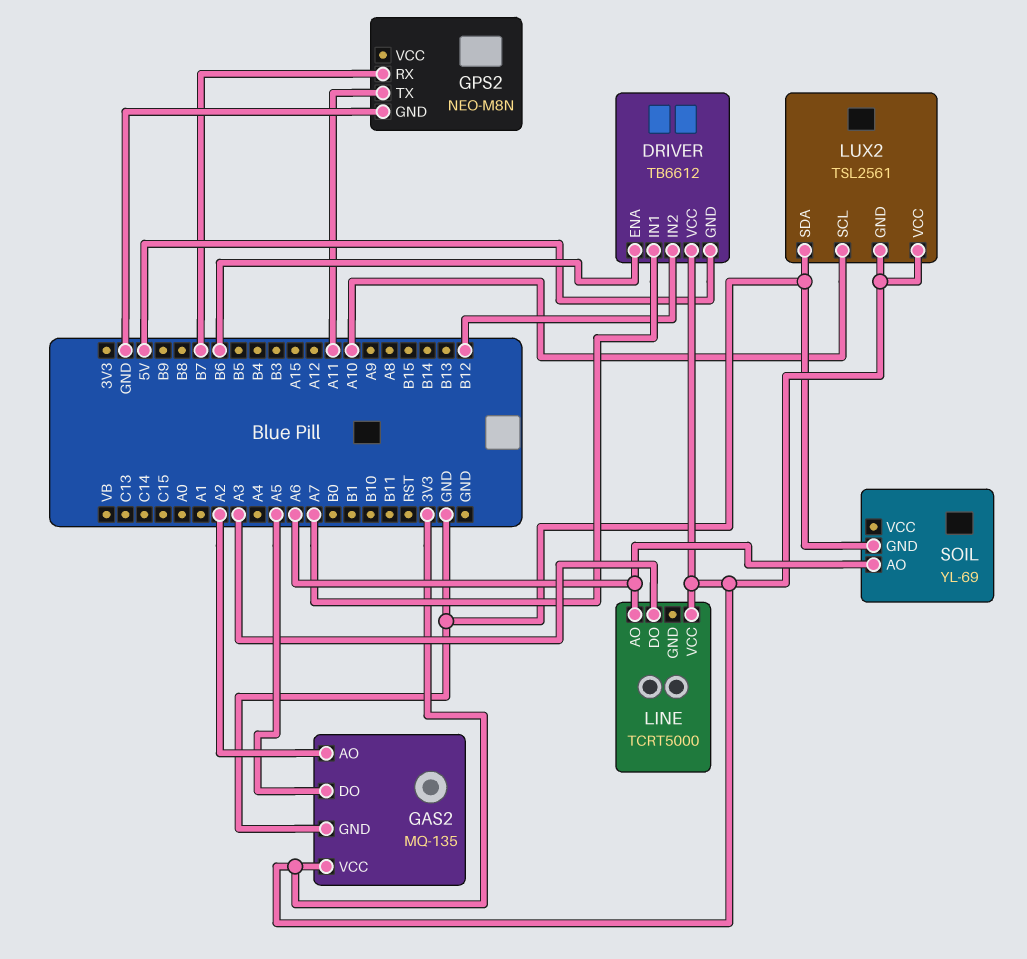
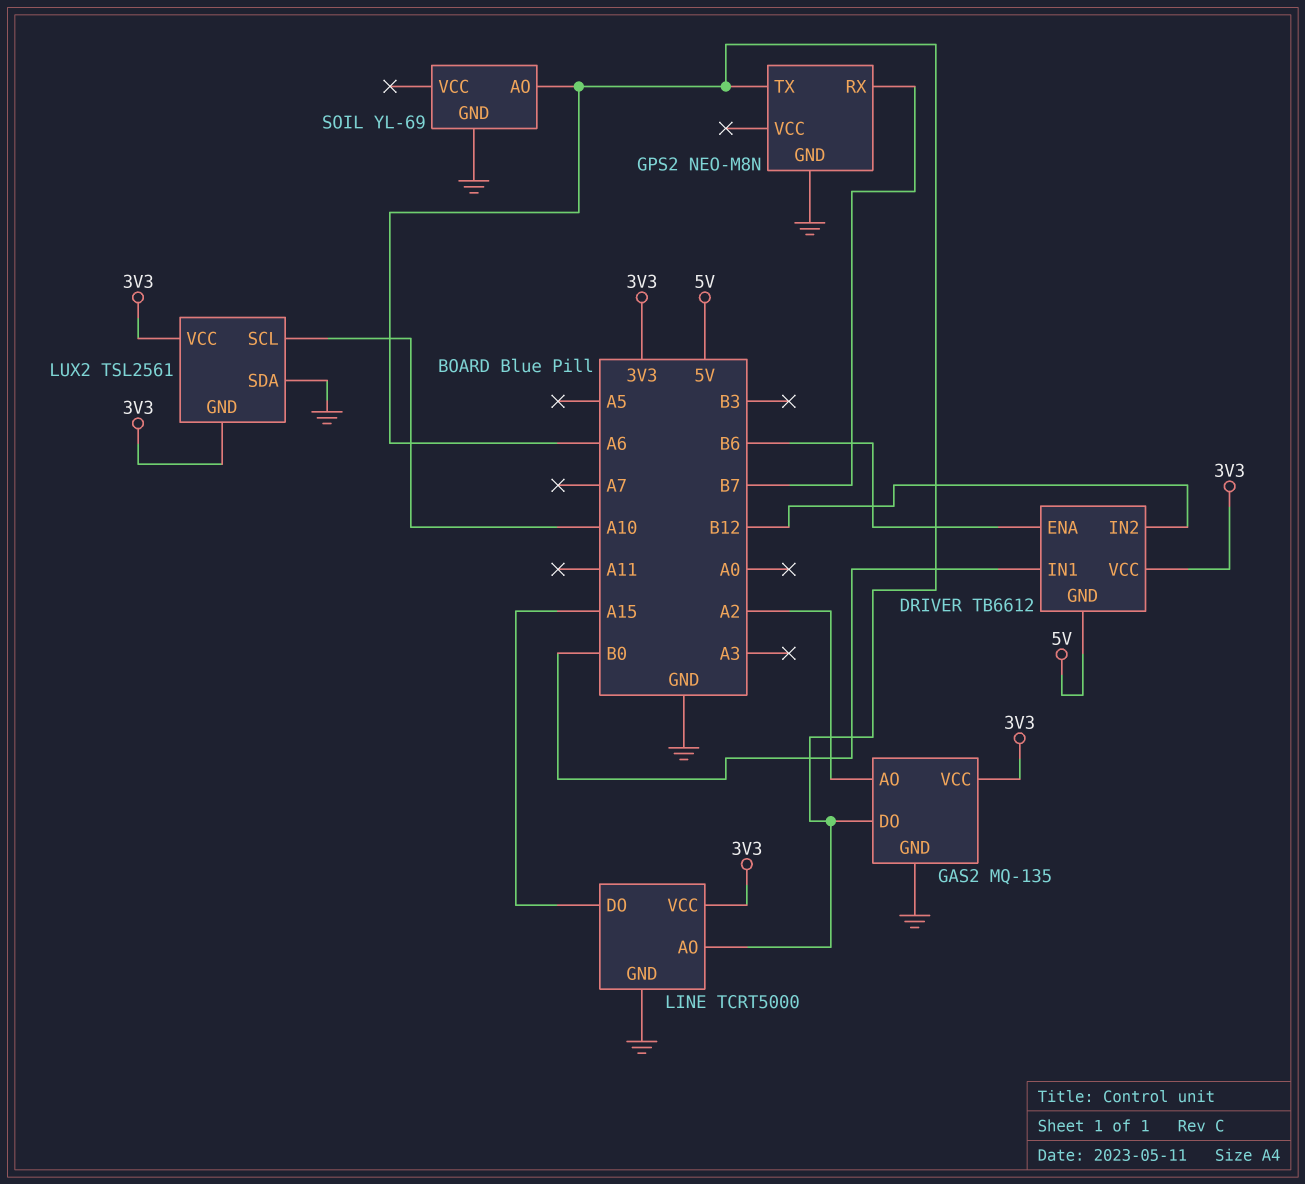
DRIVER pin IN1: A7 -> B0
GAS2 pin DO: A5 -> A6
GPS2 pin TX: A11 -> A6
LINE pin DO: A3 -> A15
LINE pin GND: none -> GND

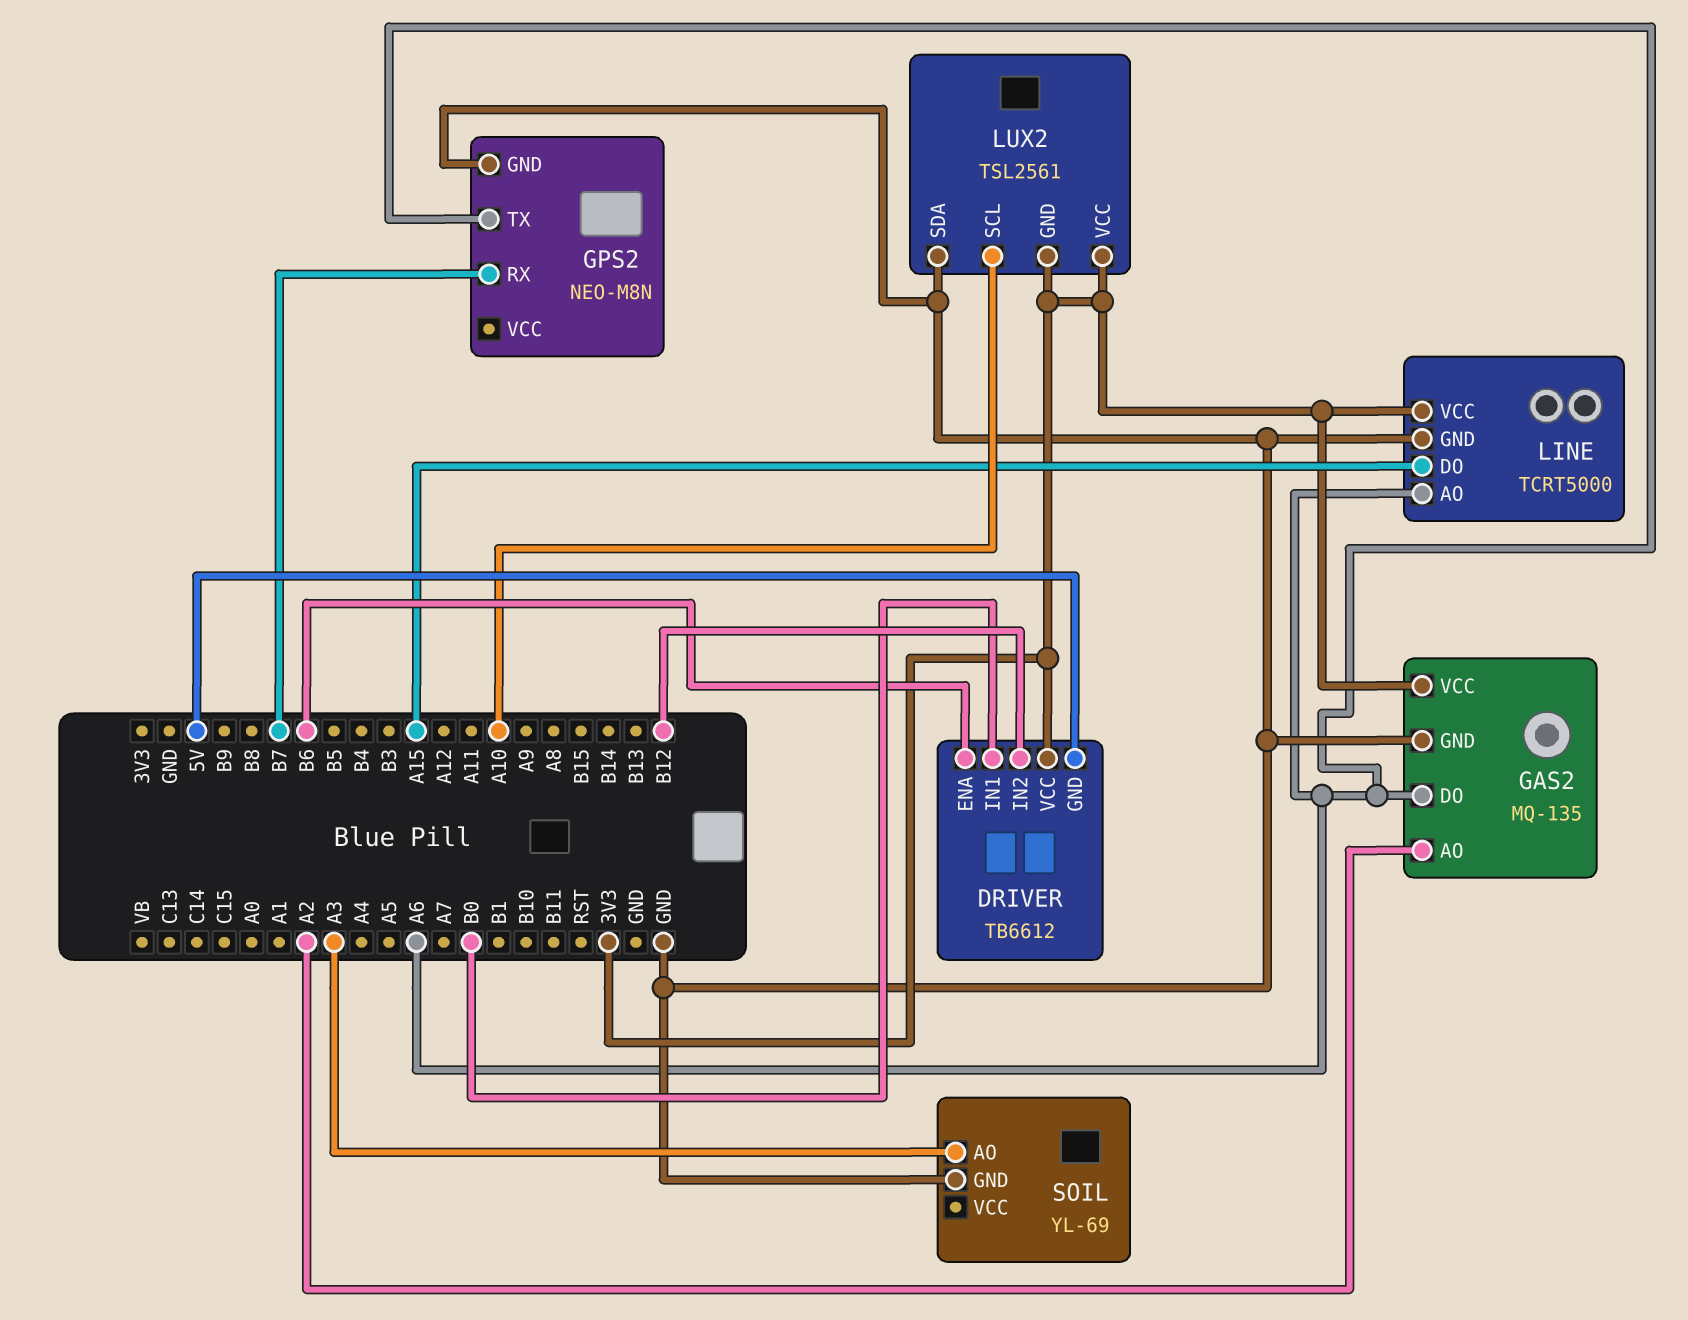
SOIL pin AO: A6 -> A3

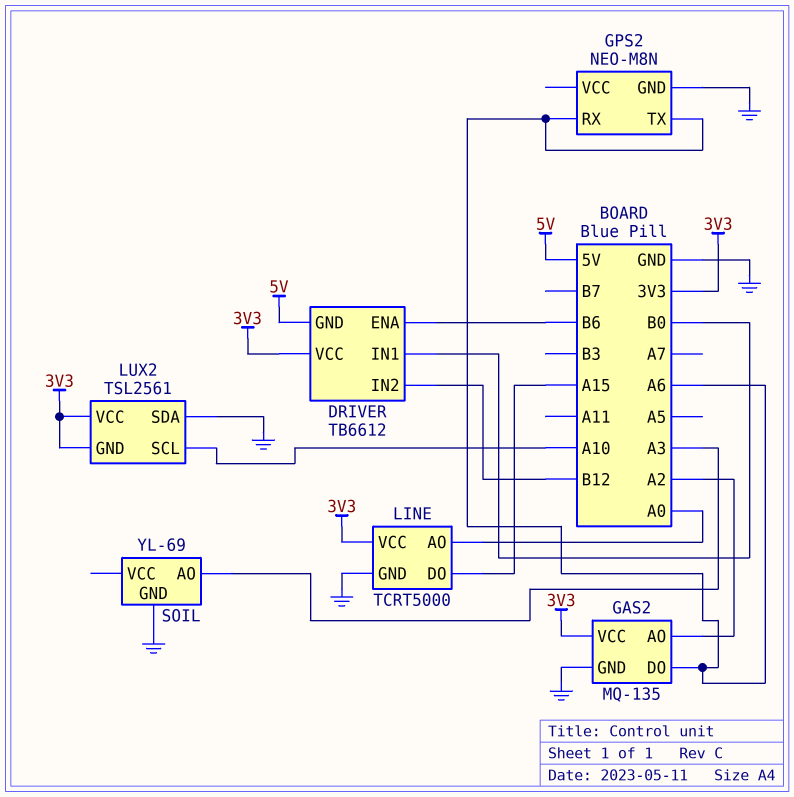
GPS2 pin RX: B7 -> A6
LINE pin AO: A6 -> A0

